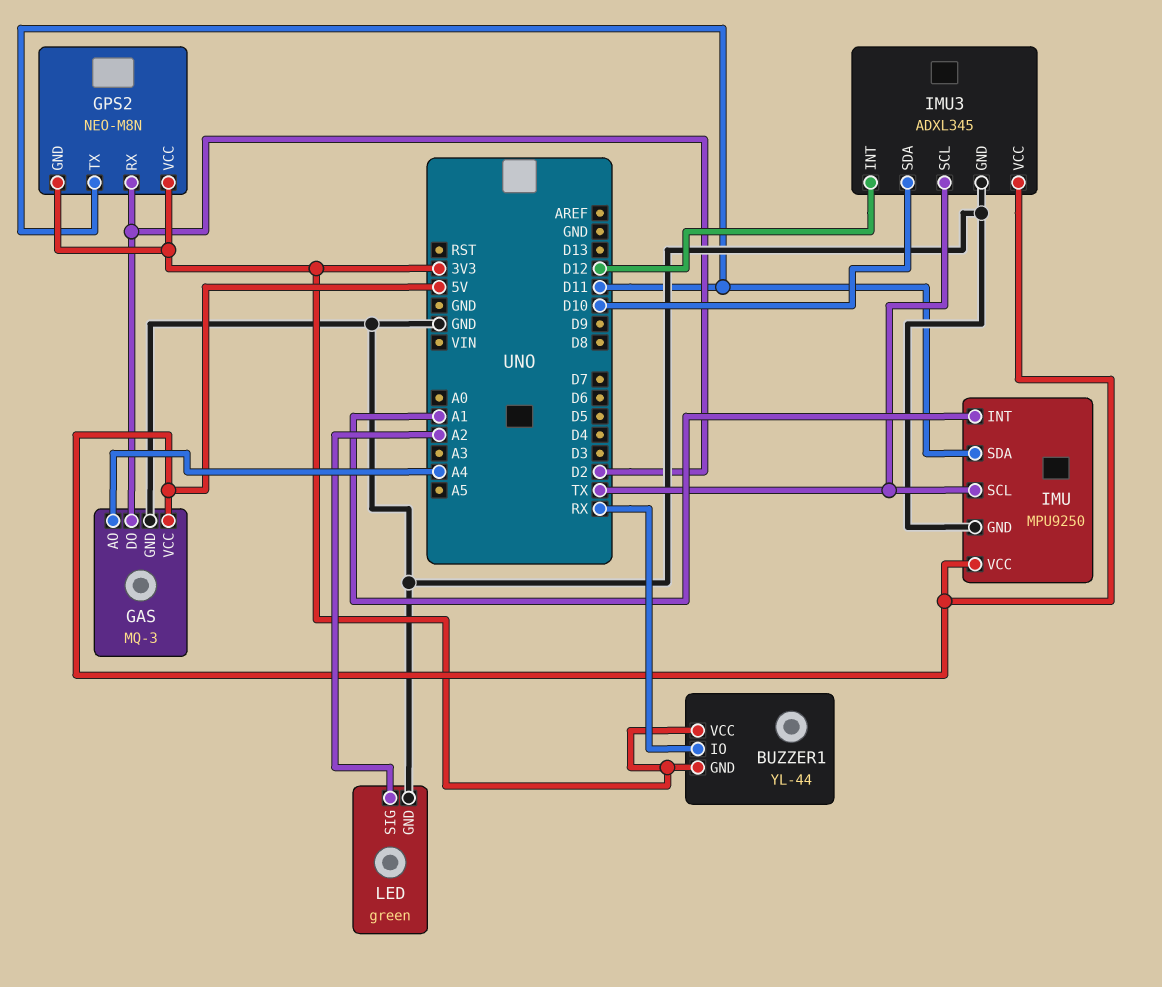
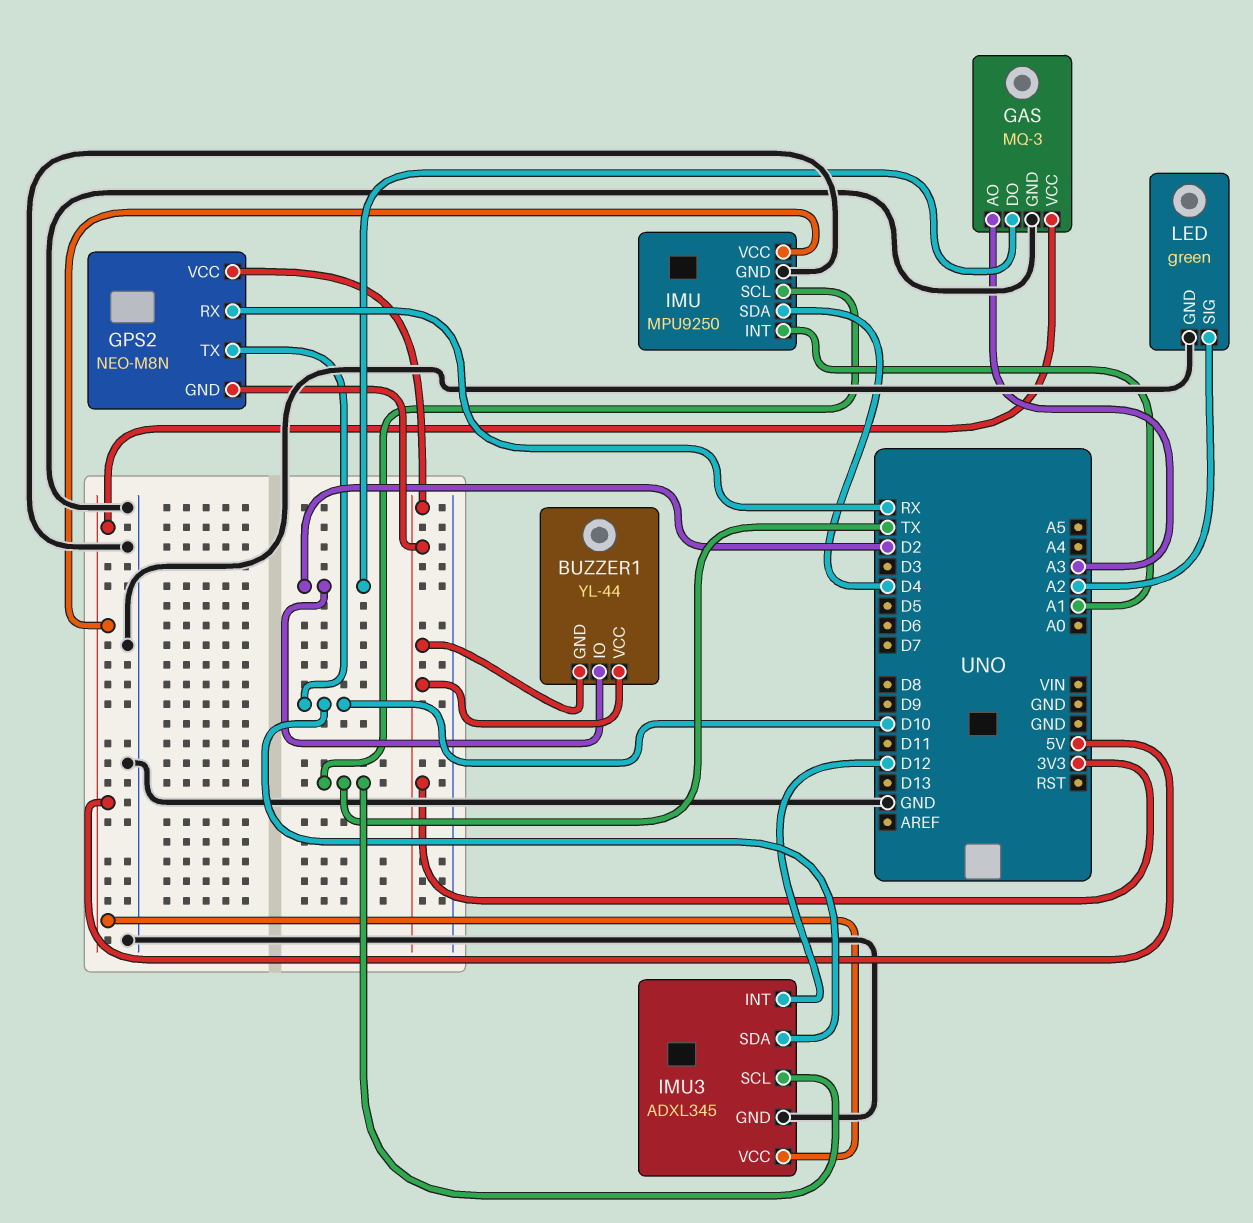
BUZZER1 pin IO: RX -> D2
GAS pin AO: A4 -> A3
GPS2 pin RX: D2 -> RX
GPS2 pin TX: D11 -> D10
IMU pin SDA: D11 -> D4

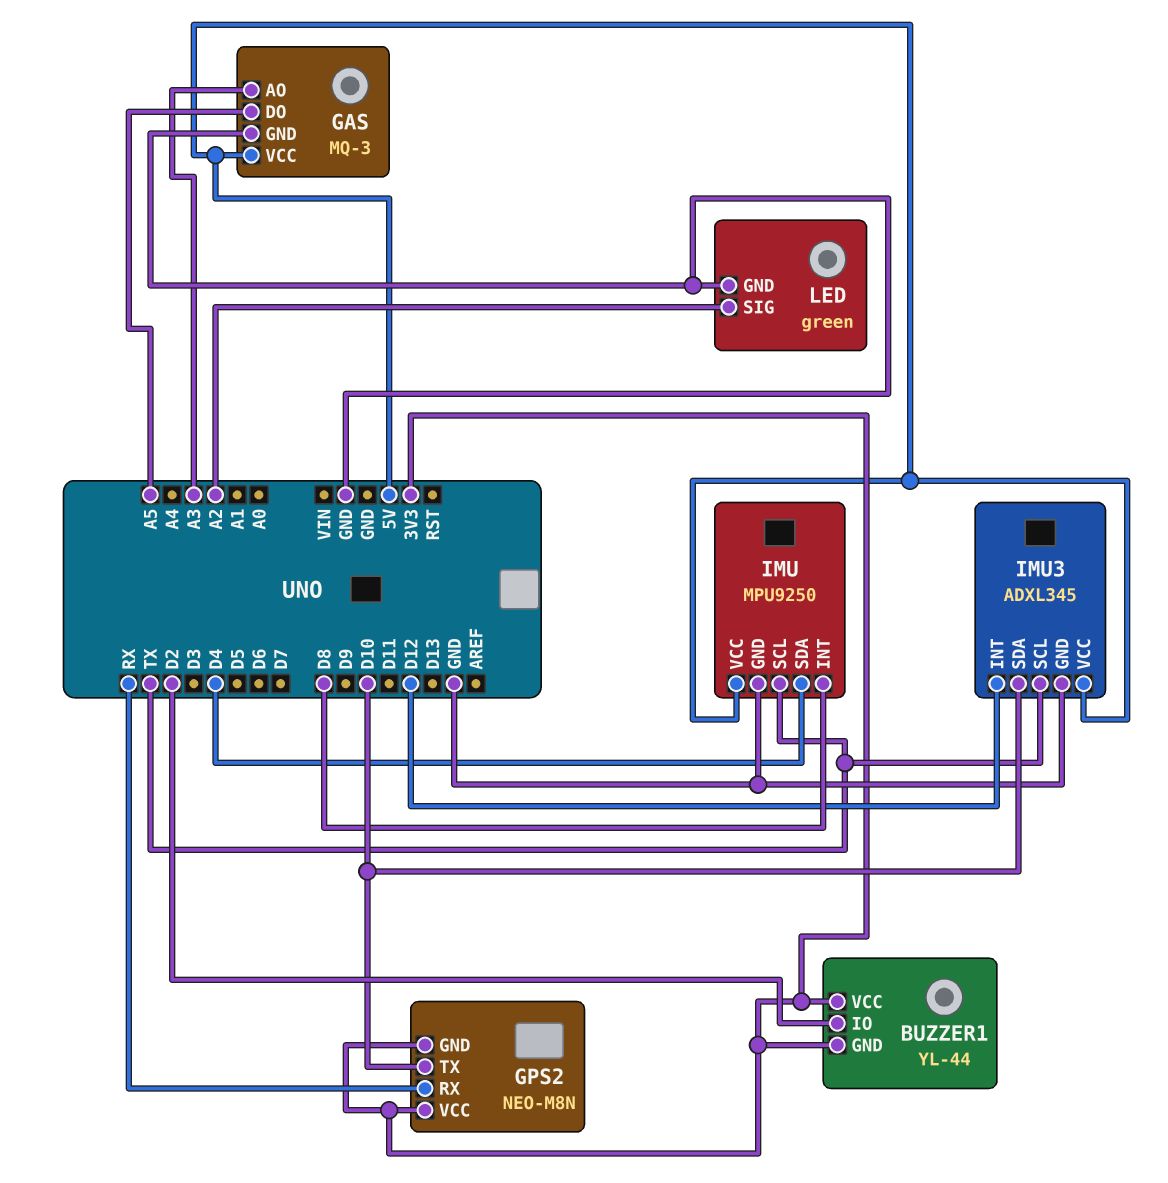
GAS pin DO: D2 -> A5
IMU pin INT: A1 -> D8

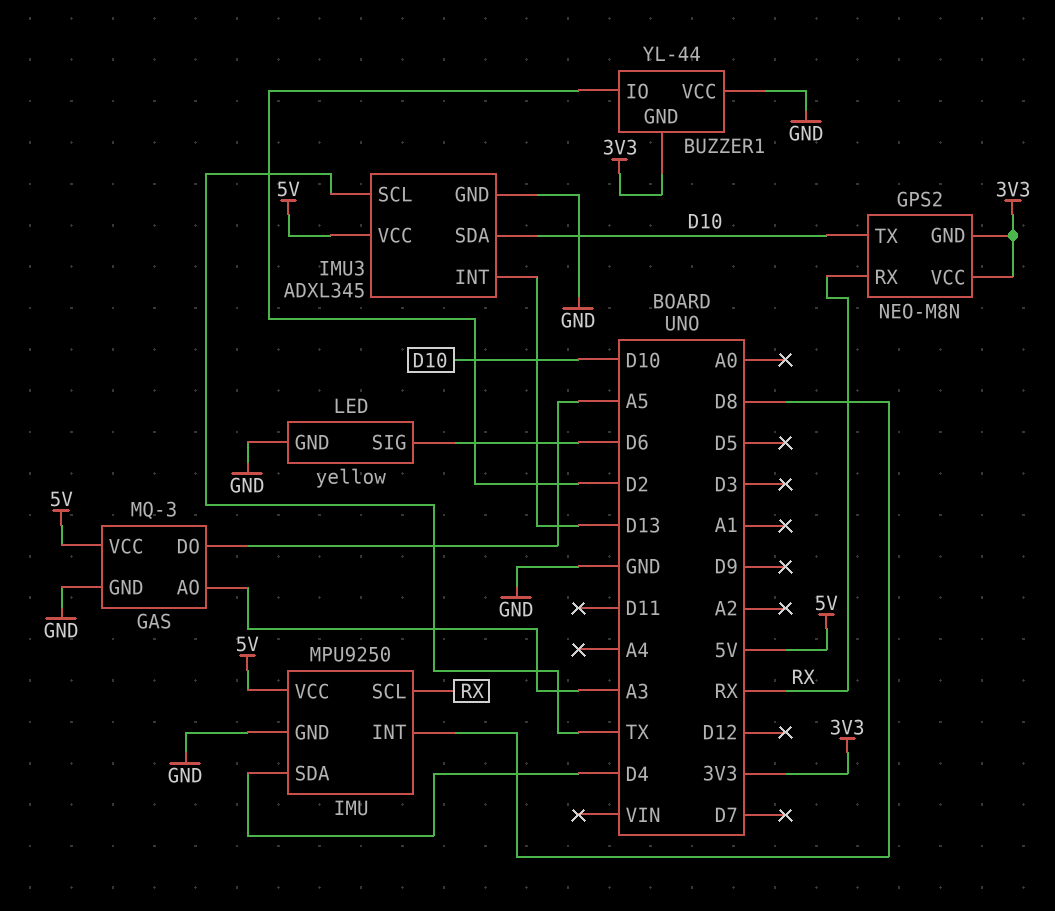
BUZZER1 pin VCC: 3V3 -> GND
IMU pin SCL: TX -> RX
IMU3 pin INT: D12 -> D13
LED: green -> yellow
LED pin SIG: A2 -> D6

